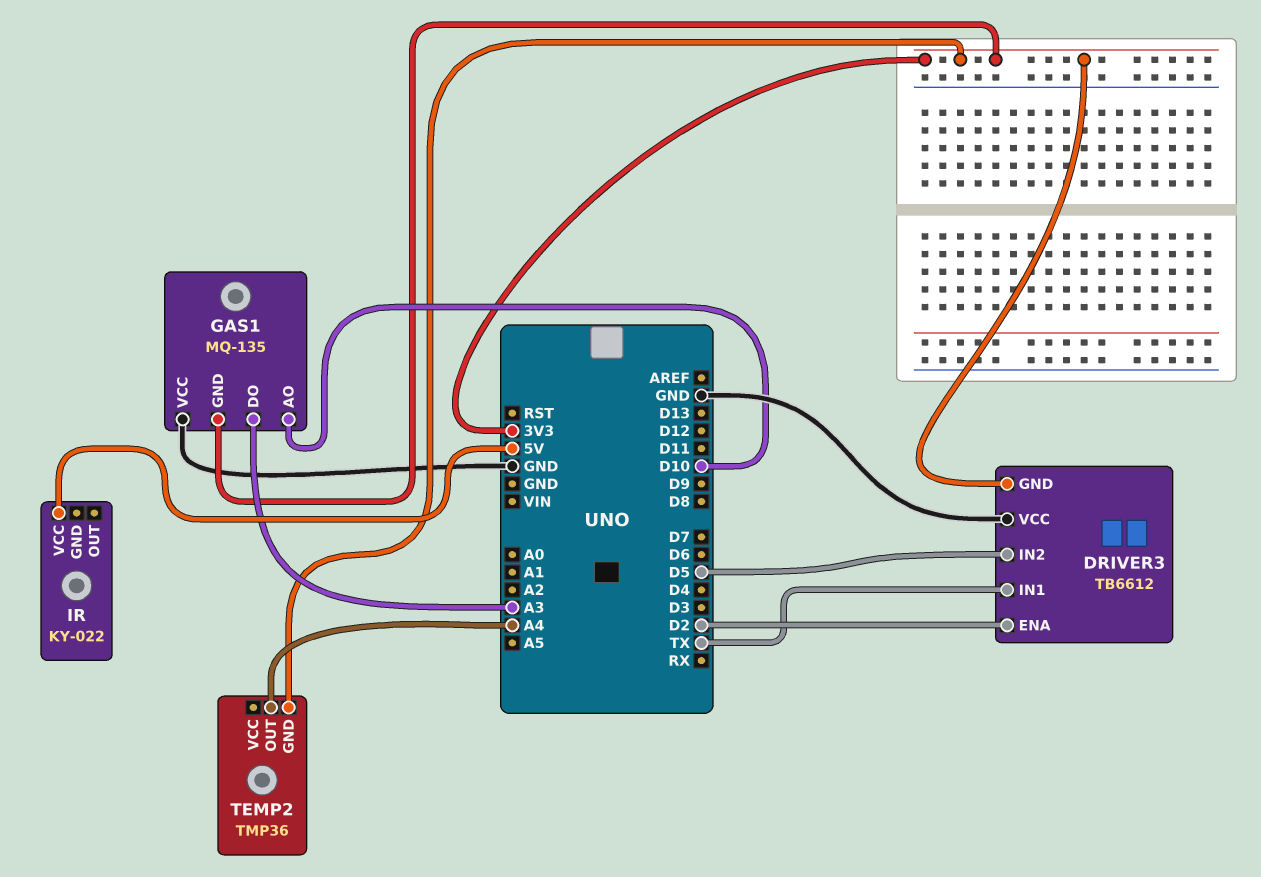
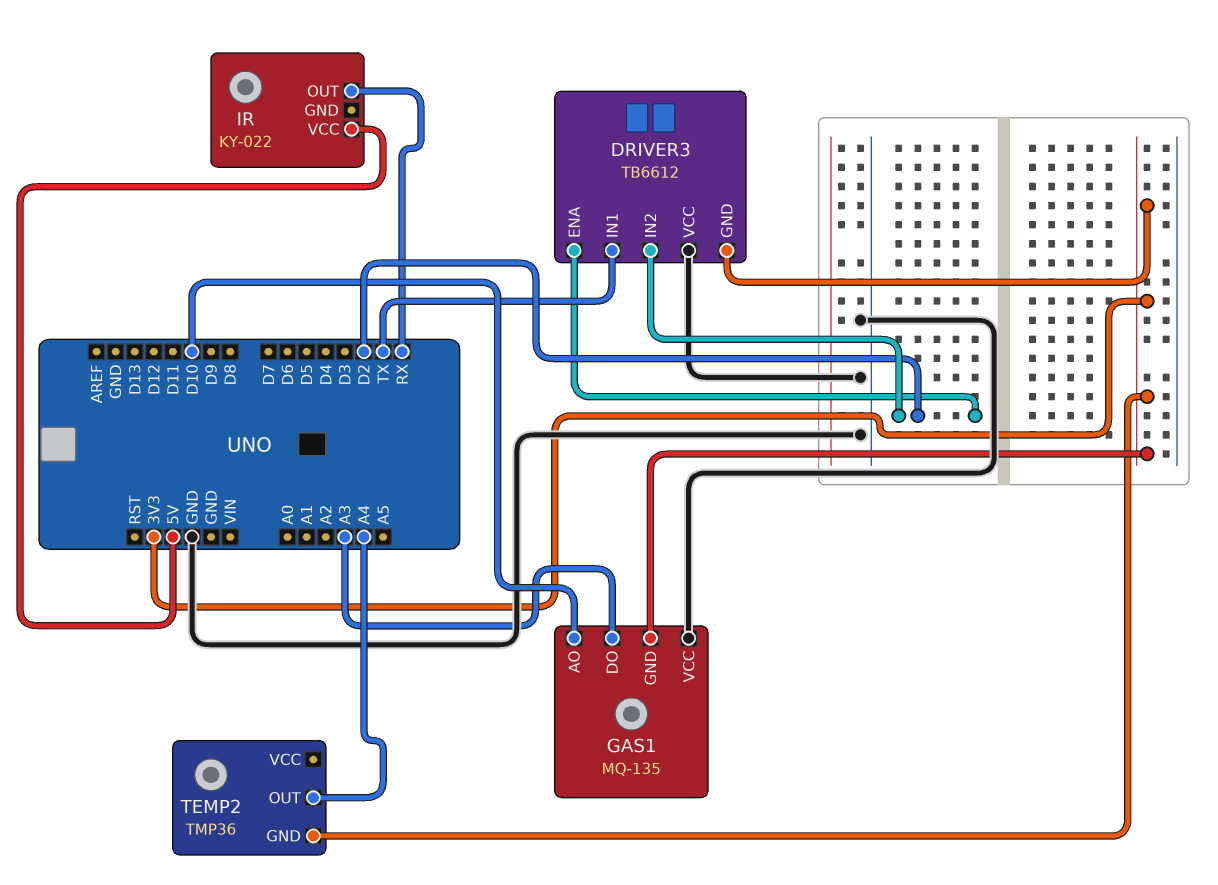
DRIVER3 pin IN2: D5 -> D2
IR pin OUT: none -> RX

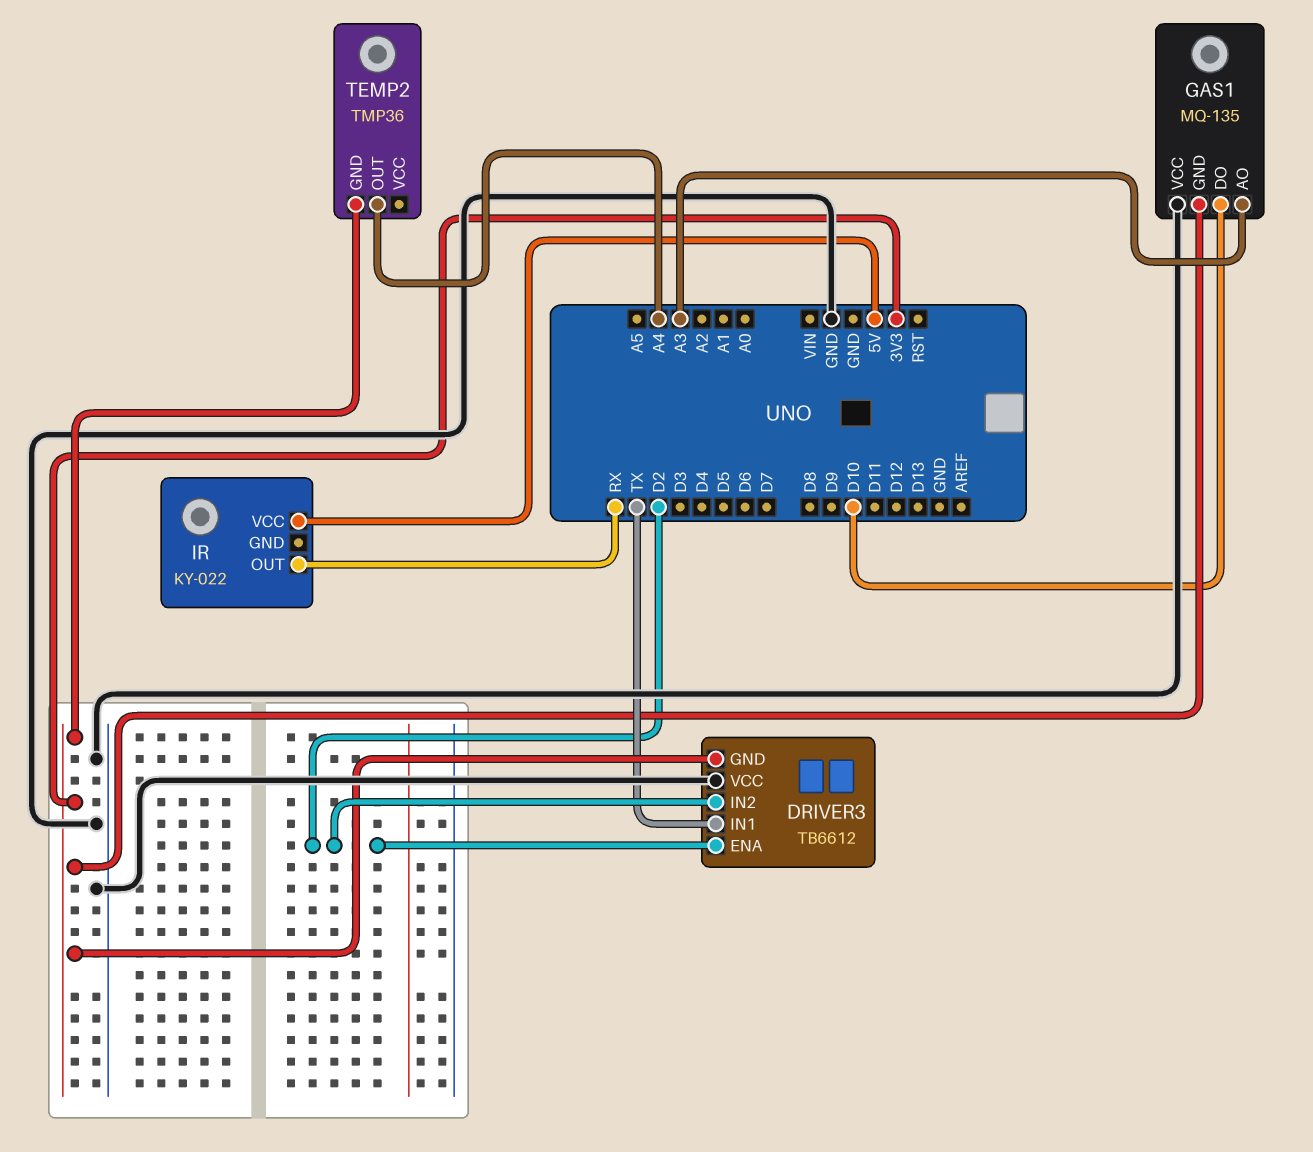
GAS1 pin AO: D10 -> A3
GAS1 pin DO: A3 -> D10

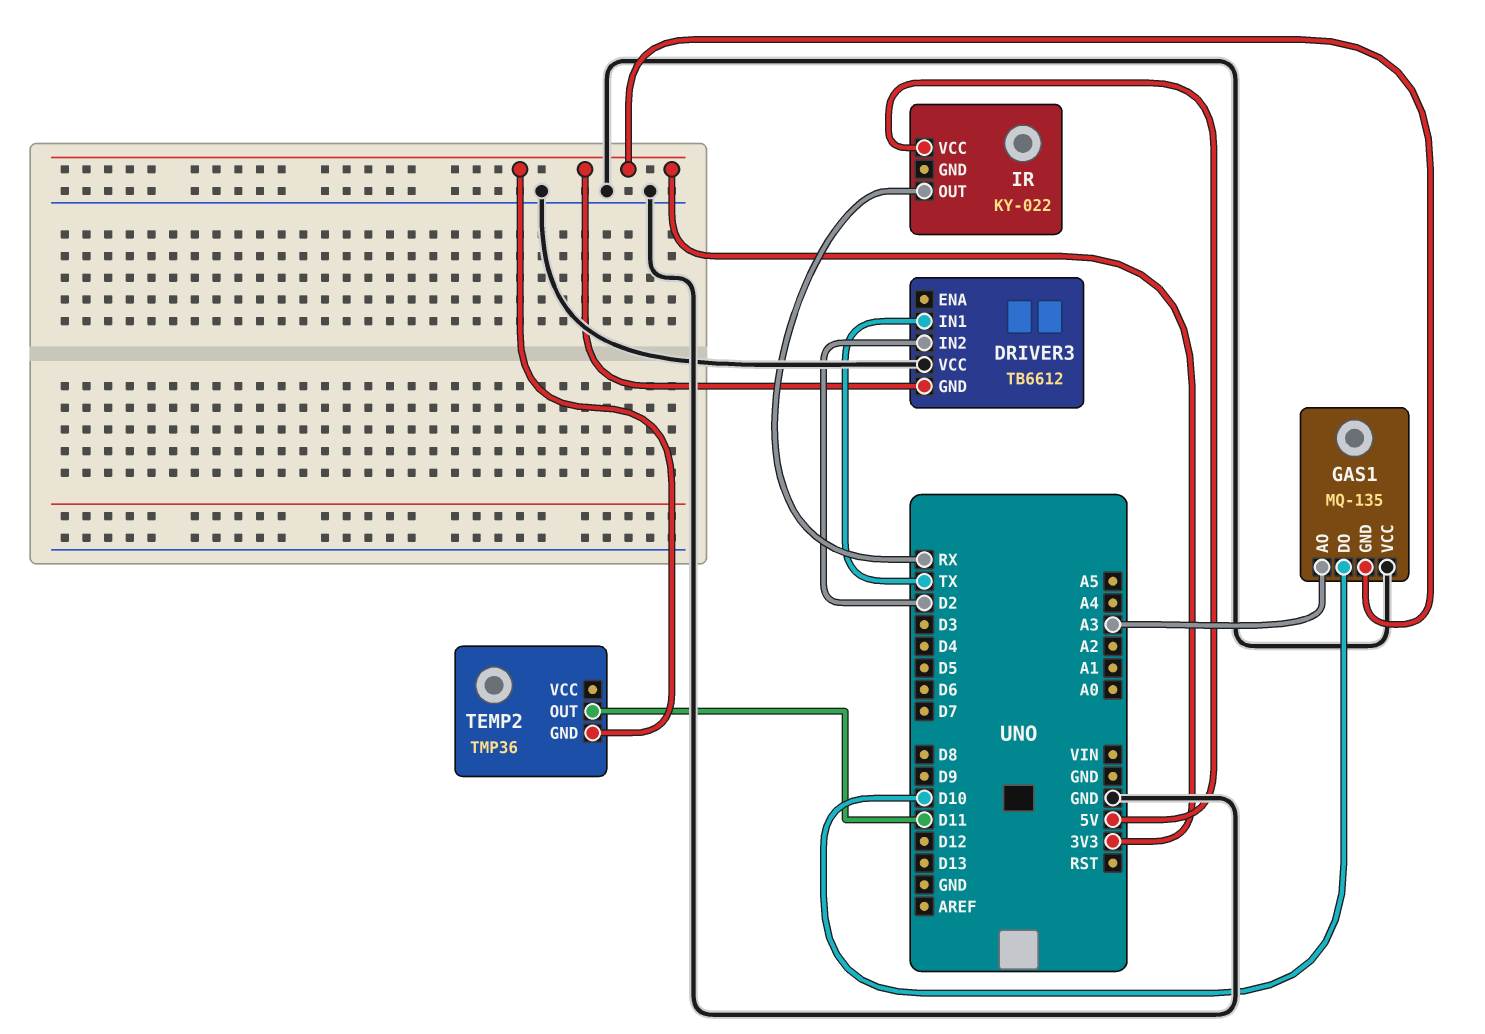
DRIVER3 pin ENA: D2 -> none
TEMP2 pin OUT: A4 -> D11

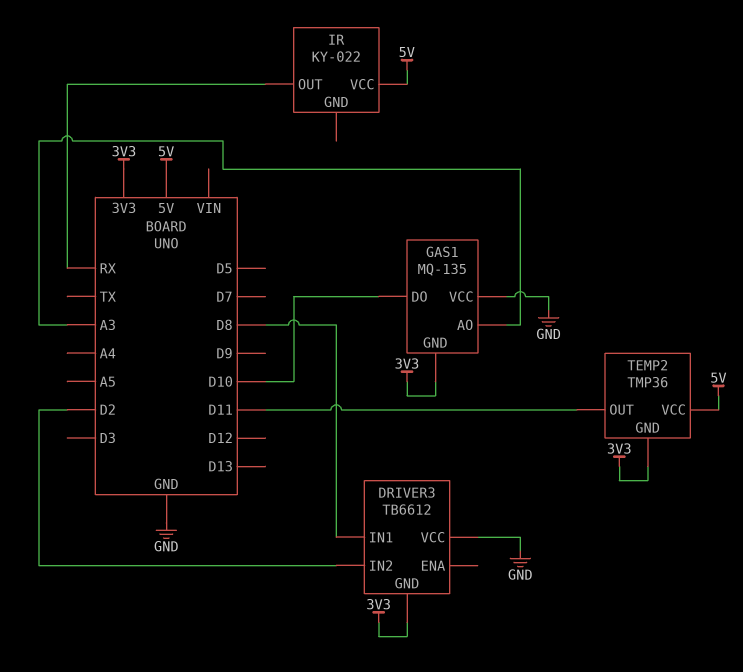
DRIVER3 pin IN1: TX -> D8
TEMP2 pin VCC: none -> 5V

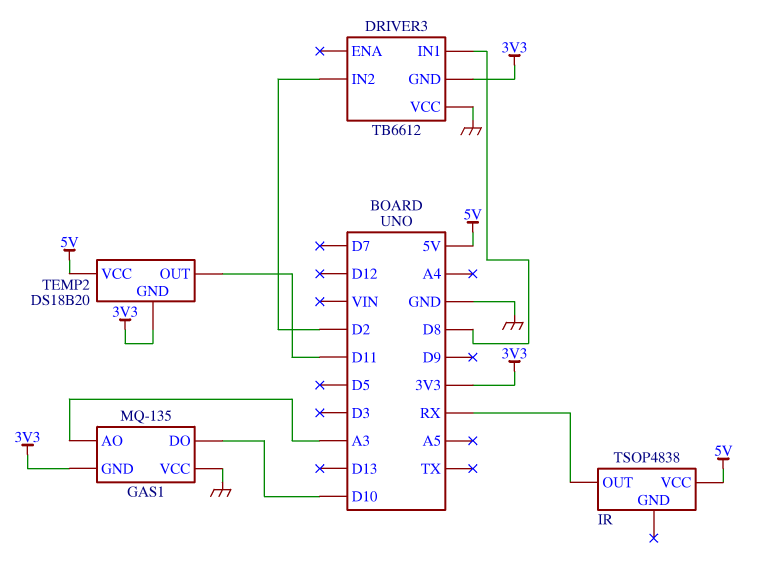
IR: KY-022 -> TSOP4838
TEMP2: TMP36 -> DS18B20

